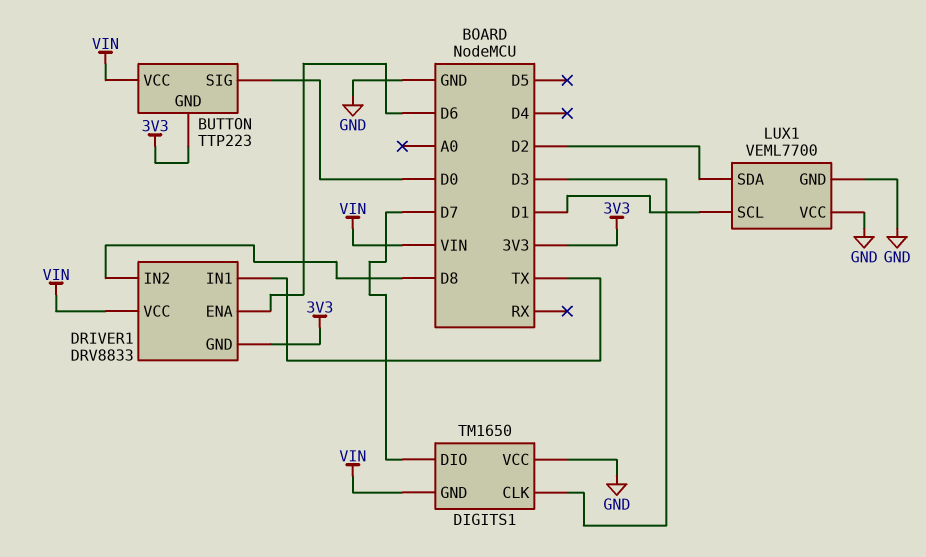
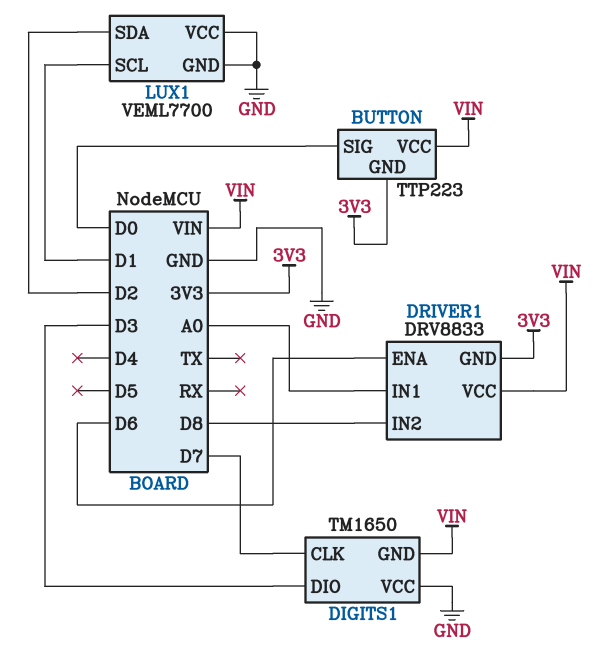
DIGITS1 pin CLK: D3 -> D7
DIGITS1 pin DIO: D7 -> D3
DRIVER1 pin IN1: TX -> A0

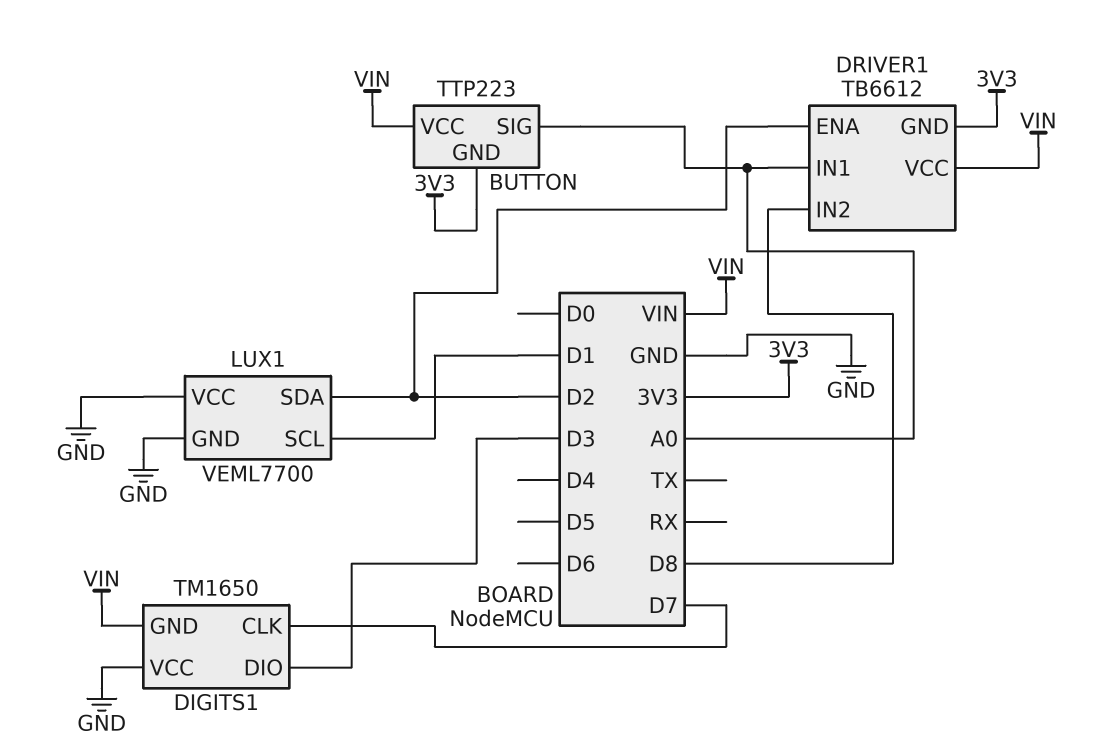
BUTTON pin SIG: D0 -> A0
DRIVER1: DRV8833 -> TB6612
DRIVER1 pin ENA: D6 -> D2

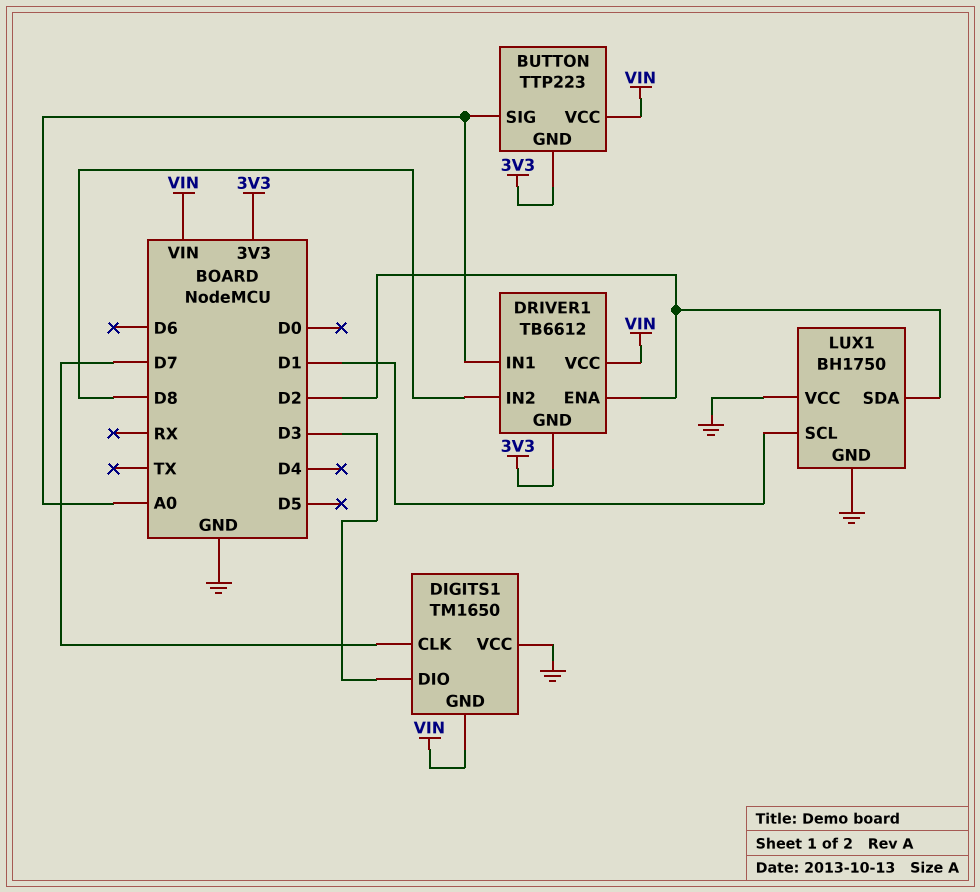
LUX1: VEML7700 -> BH1750

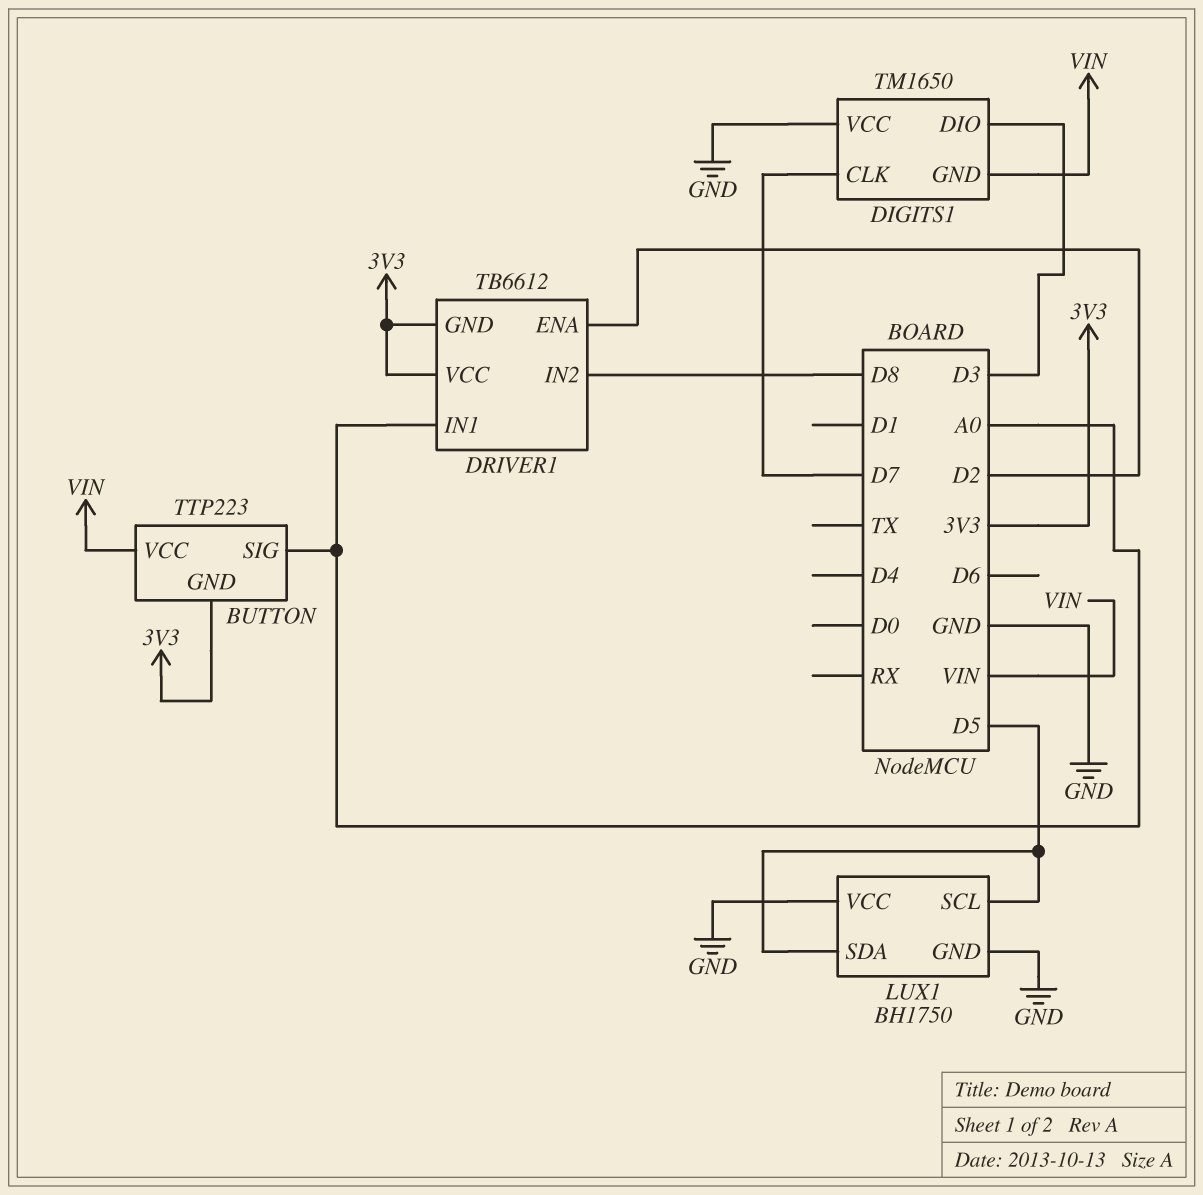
DRIVER1 pin VCC: VIN -> 3V3
LUX1 pin SCL: D1 -> D5
LUX1 pin SDA: D2 -> D5

